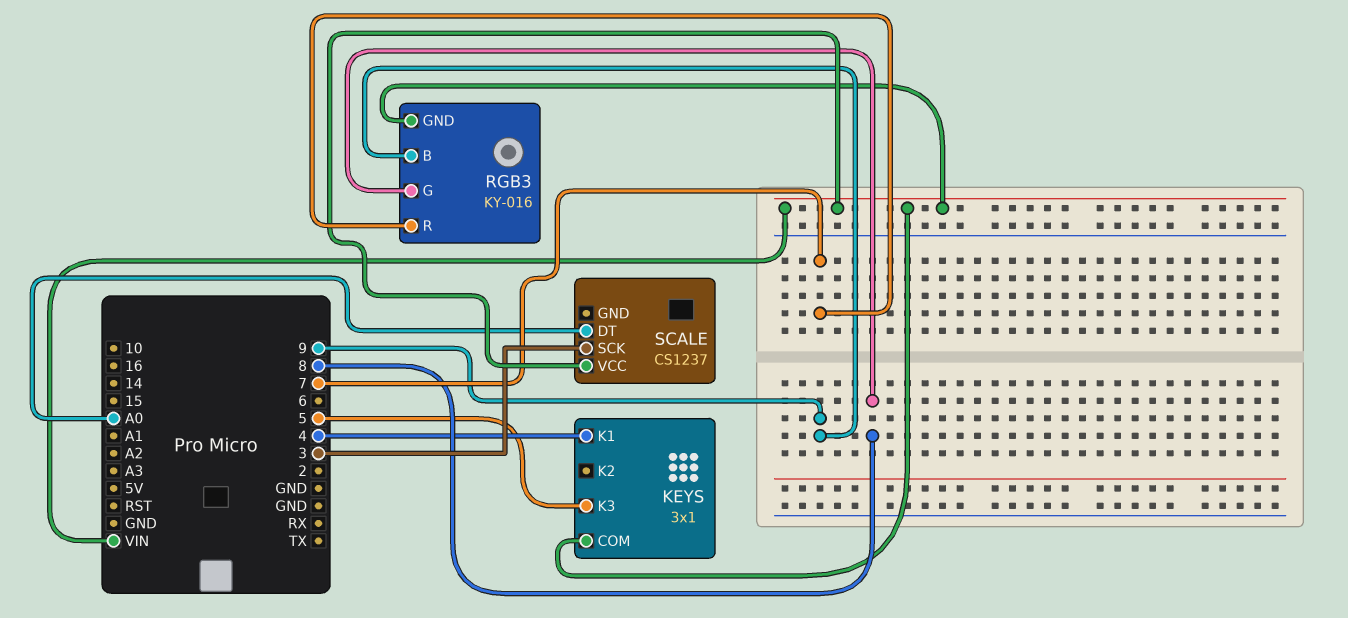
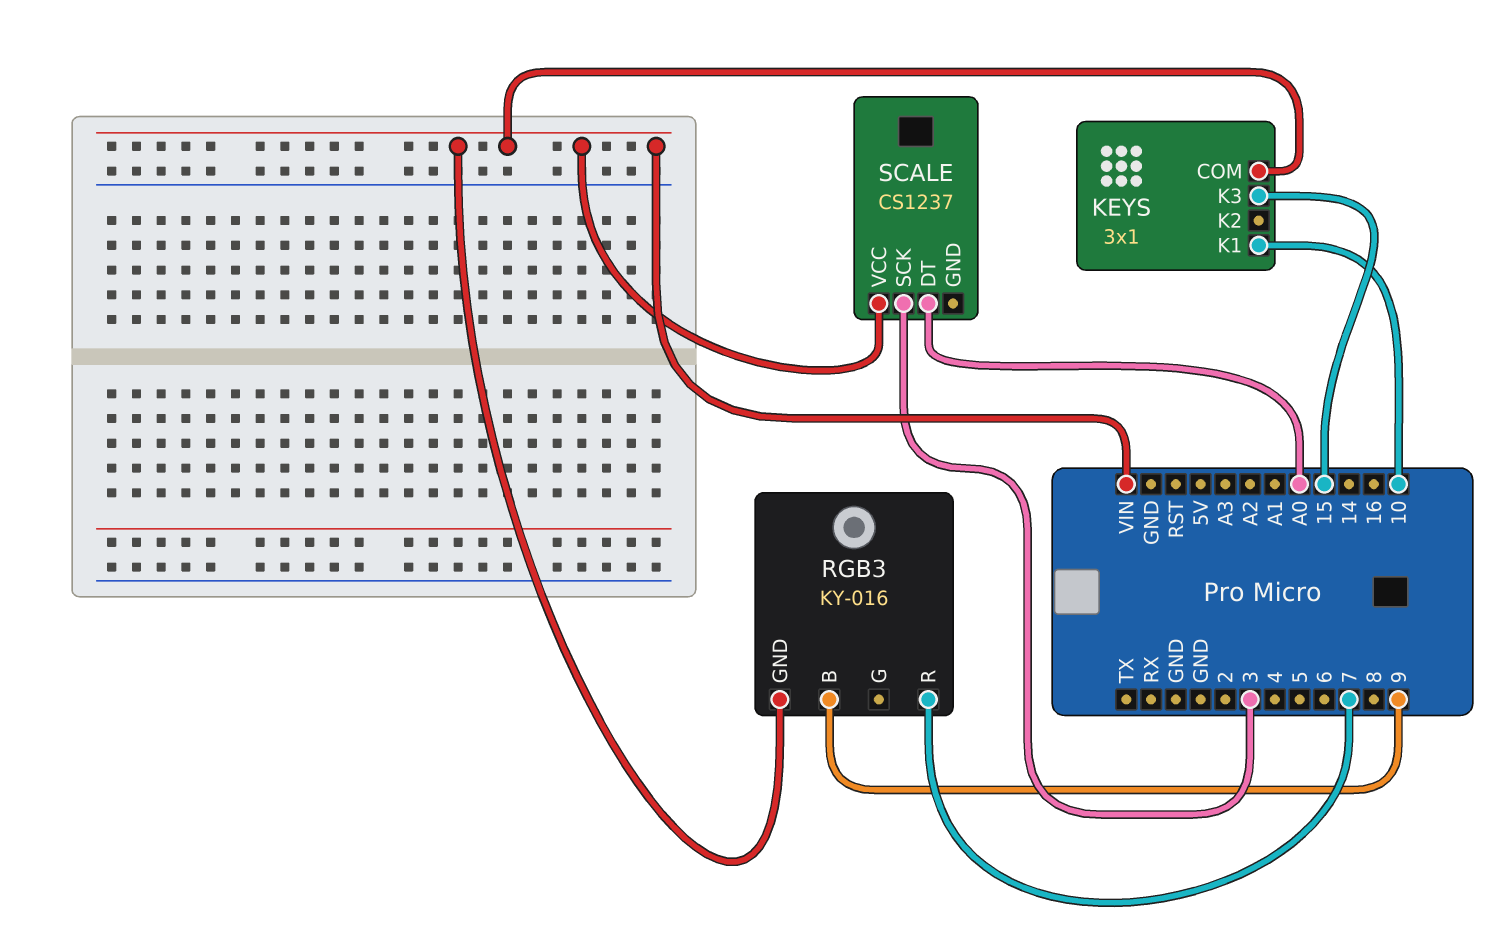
KEYS pin K1: 4 -> 10
KEYS pin K3: 5 -> 15
RGB3 pin G: 8 -> none

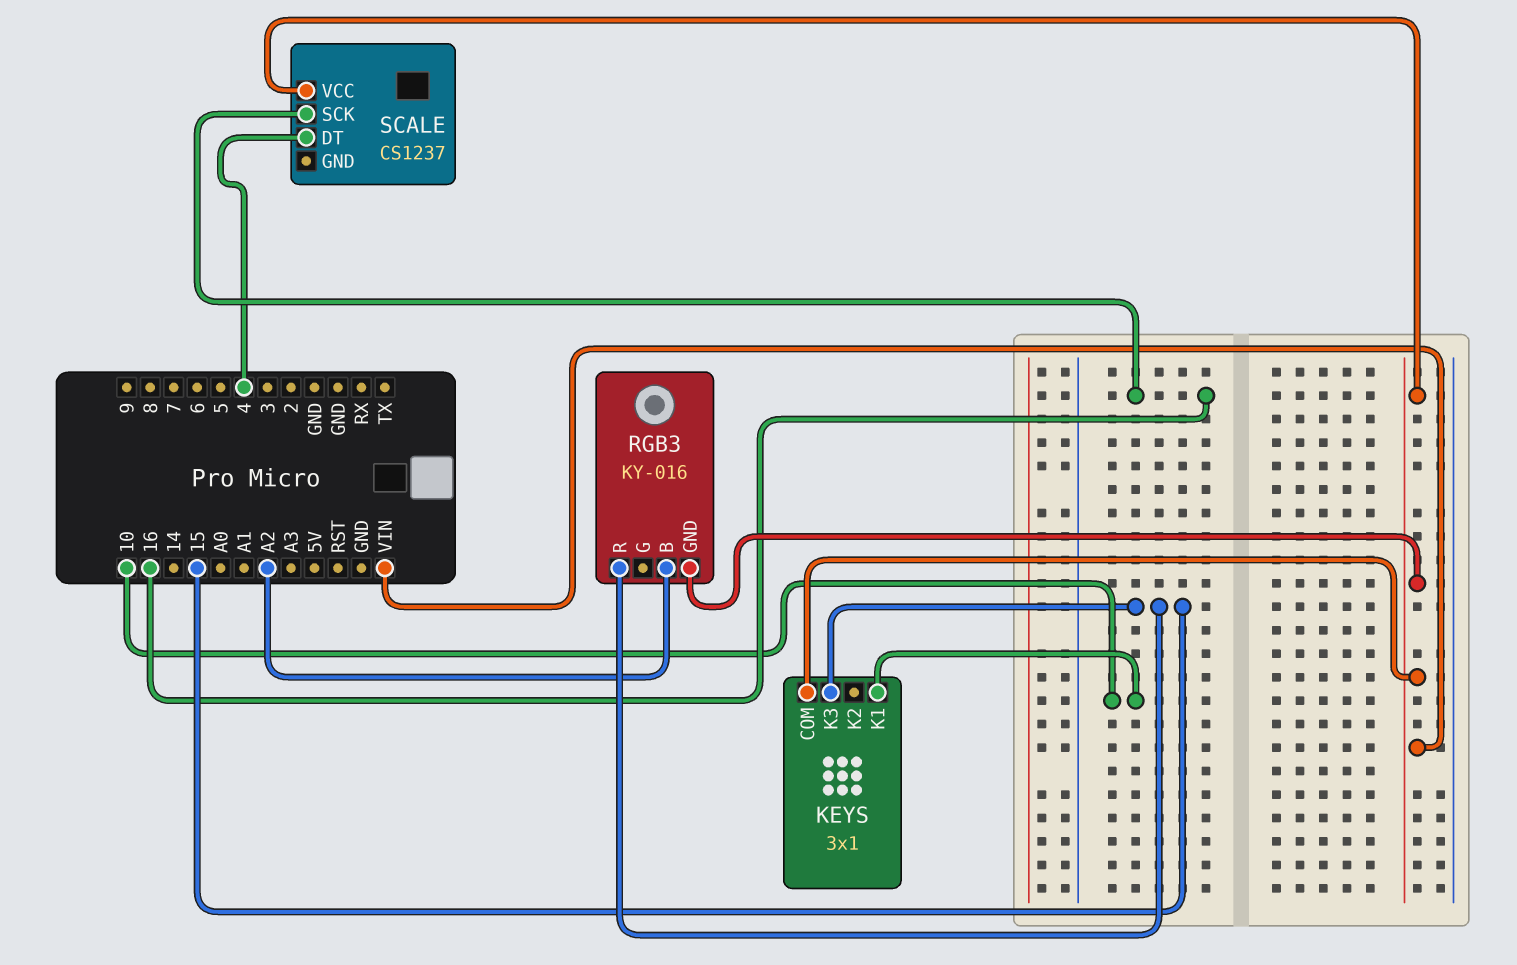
RGB3 pin B: 9 -> A2
RGB3 pin R: 7 -> 15
SCALE pin DT: A0 -> 4
SCALE pin SCK: 3 -> 16

